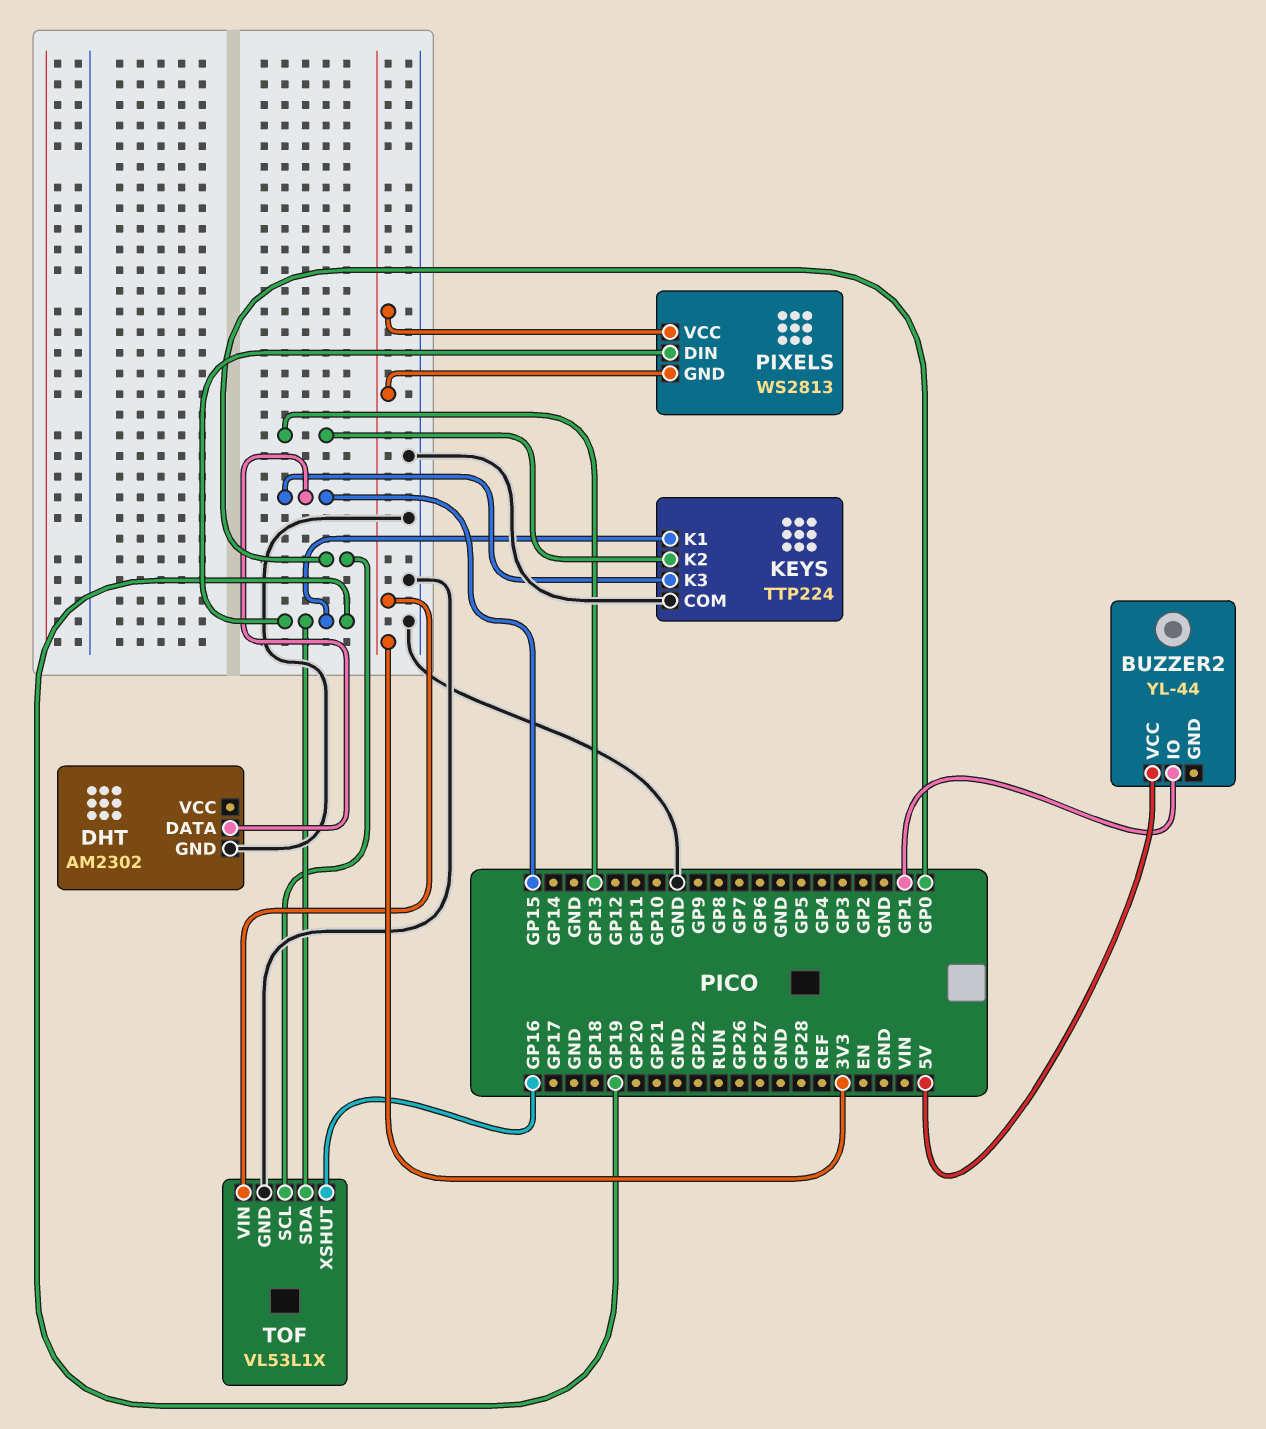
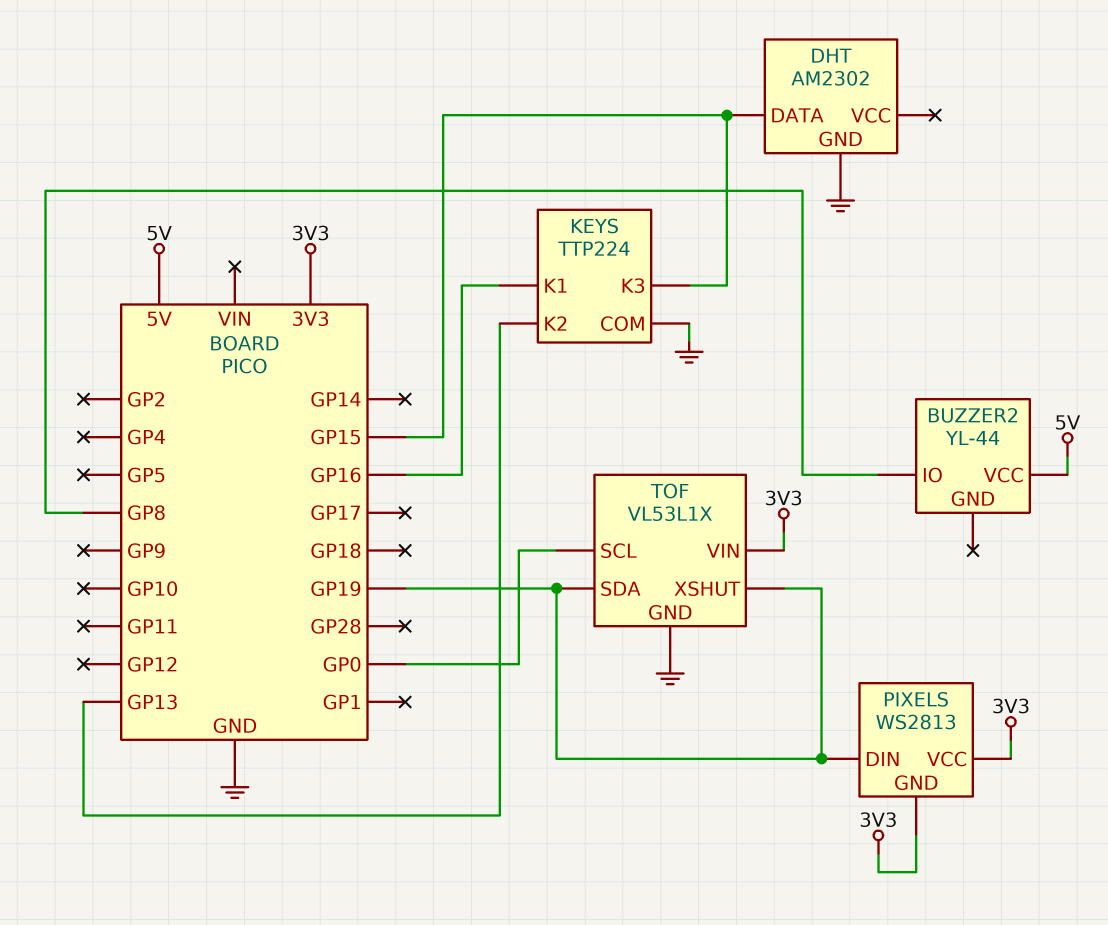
BUZZER2 pin IO: GP1 -> GP8
KEYS pin K1: GP19 -> GP16
TOF pin XSHUT: GP16 -> GP19

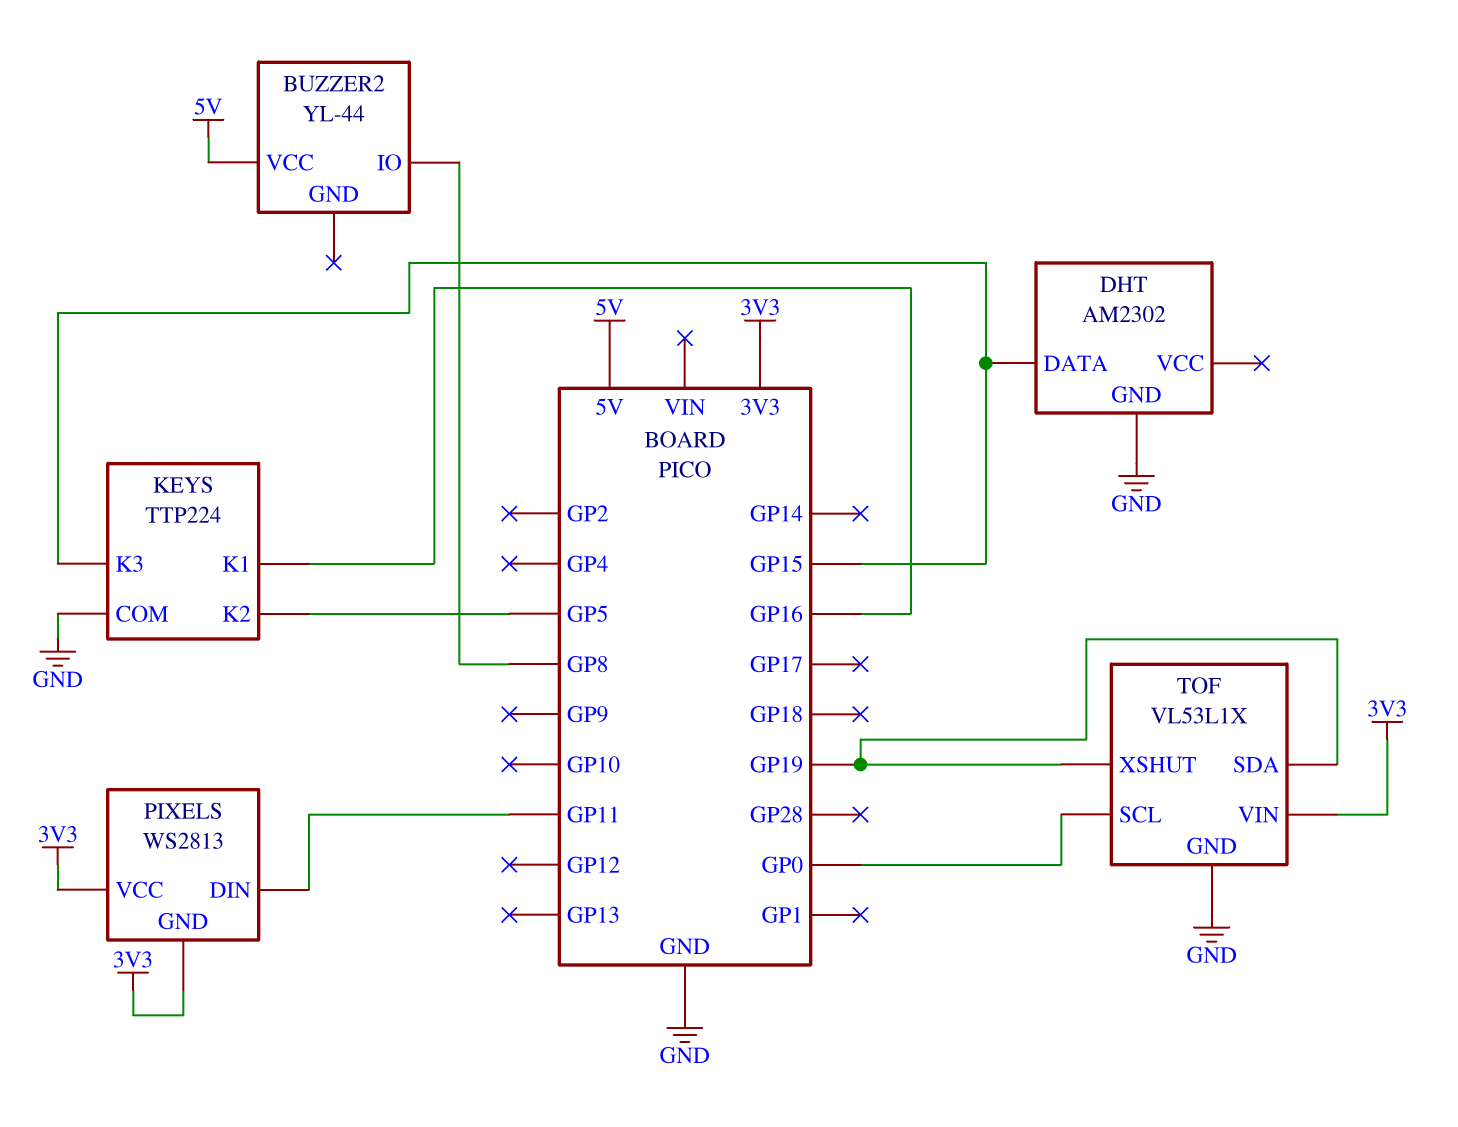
KEYS pin K2: GP13 -> GP5
PIXELS pin DIN: GP19 -> GP11

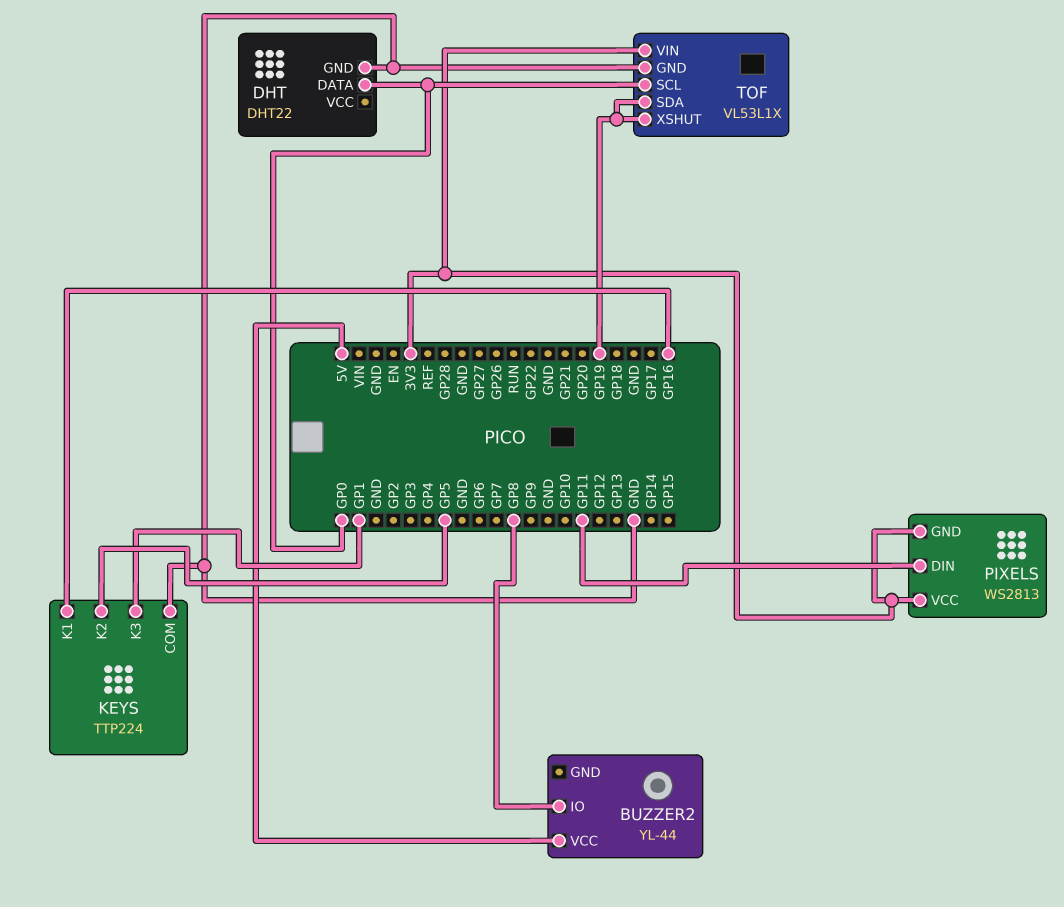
DHT: AM2302 -> DHT22
DHT pin DATA: GP15 -> GP0
KEYS pin K3: GP15 -> GP1

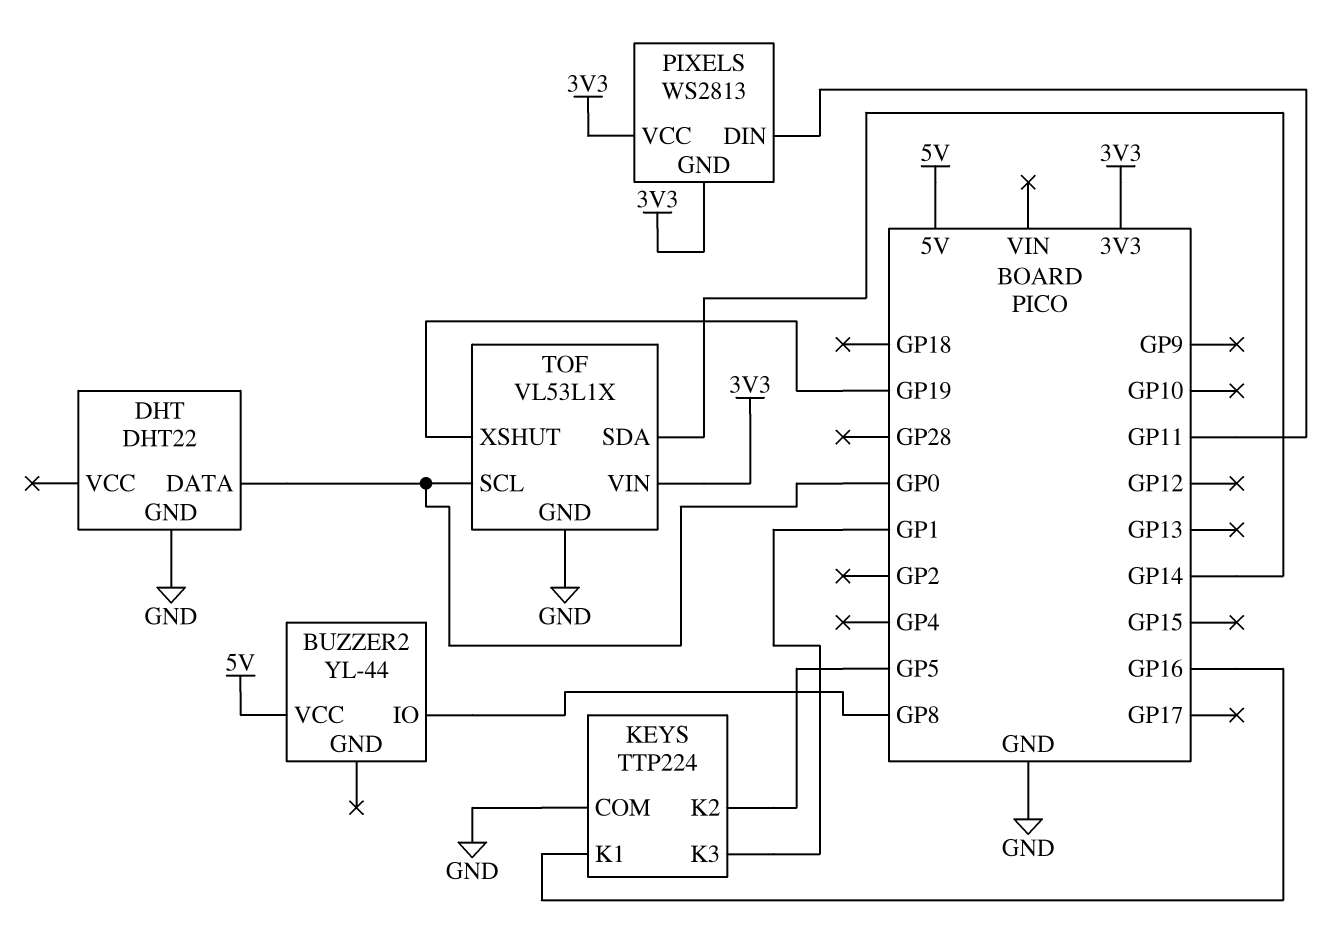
TOF pin SDA: GP19 -> GP14

